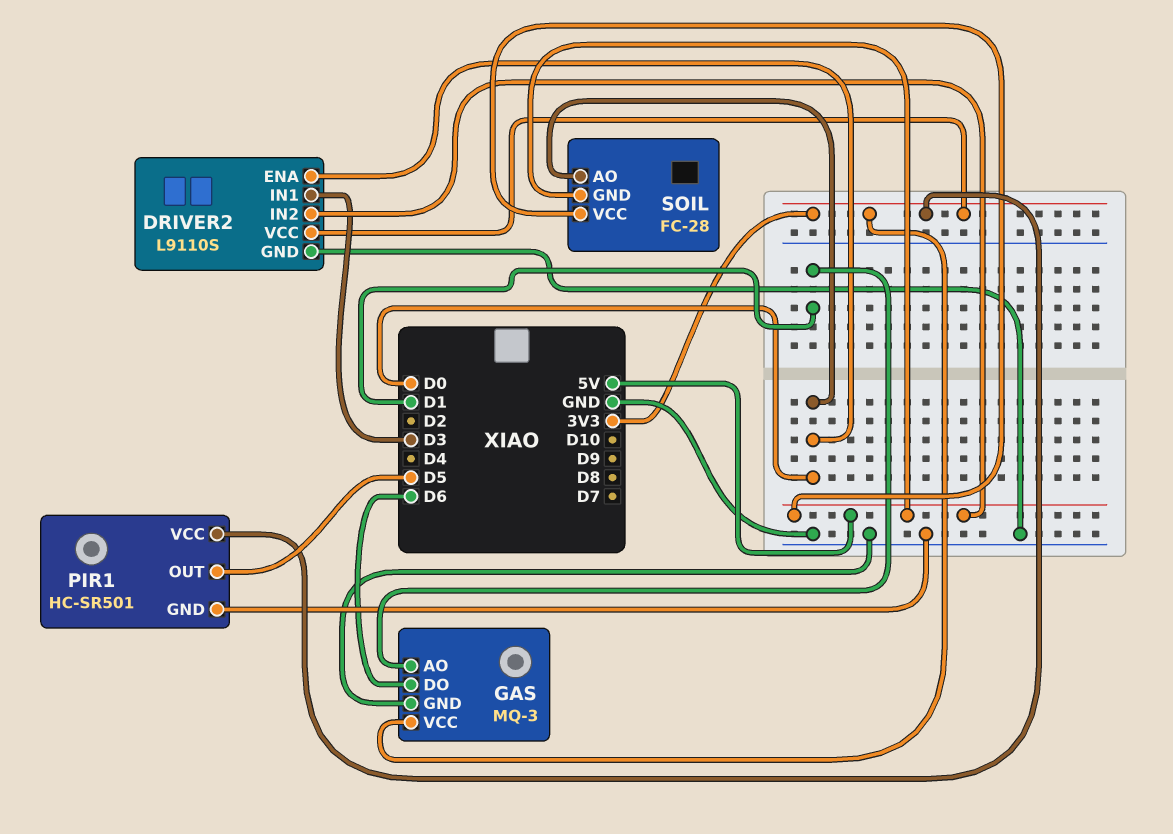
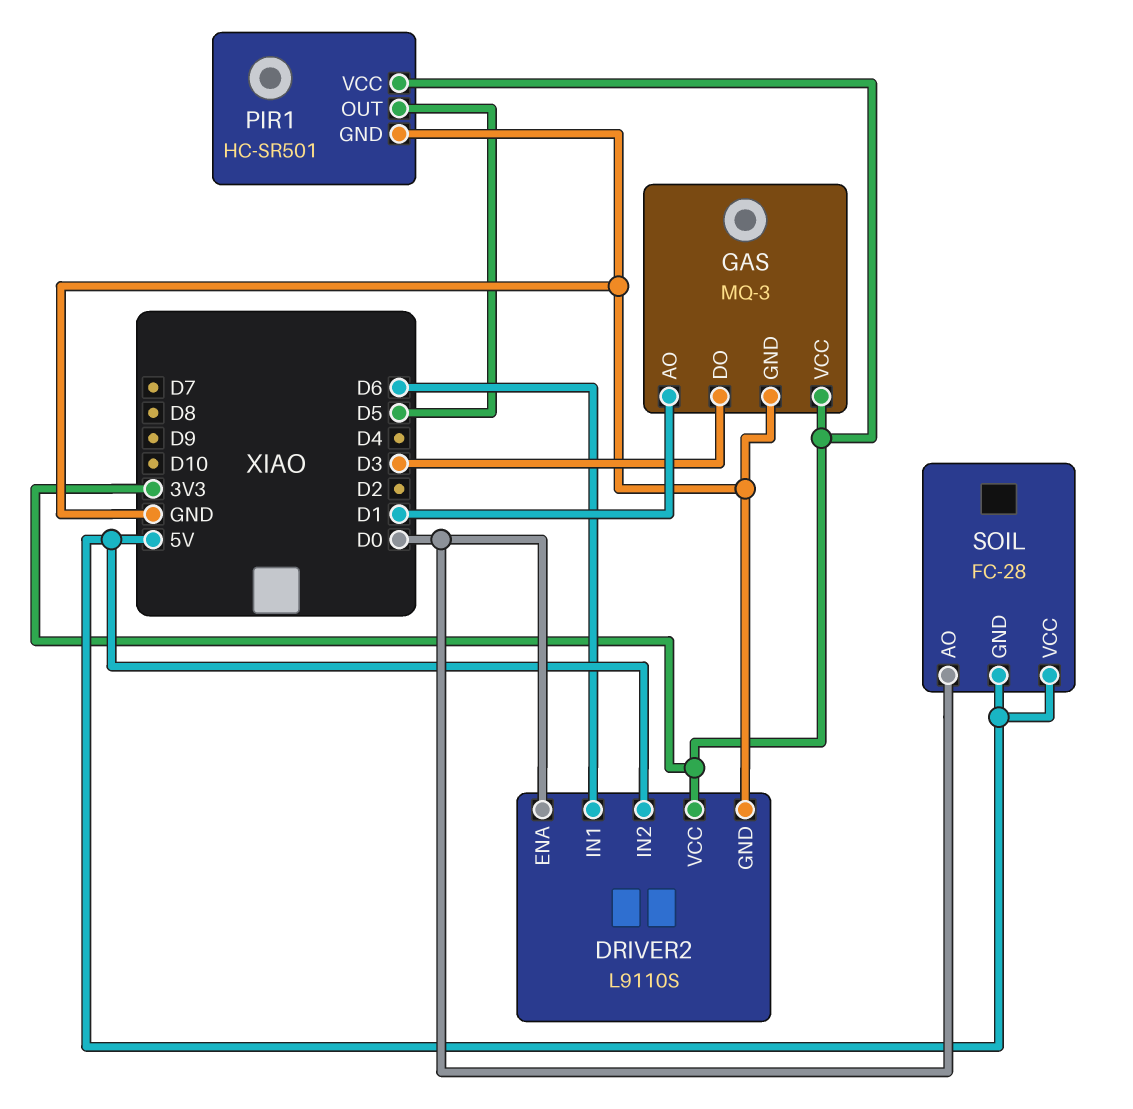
DRIVER2 pin IN1: D3 -> D6
GAS pin DO: D6 -> D3

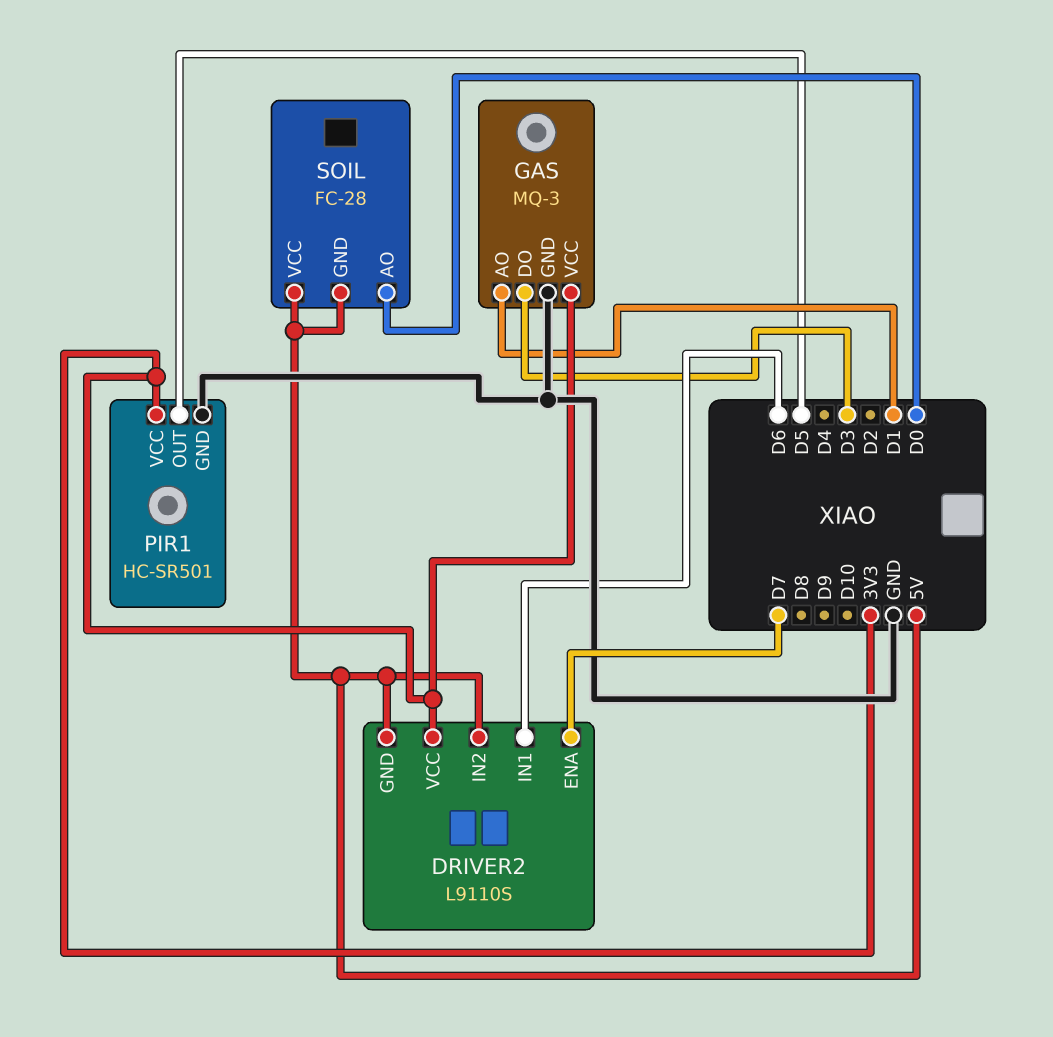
DRIVER2 pin ENA: D0 -> D7
DRIVER2 pin GND: GND -> 5V

